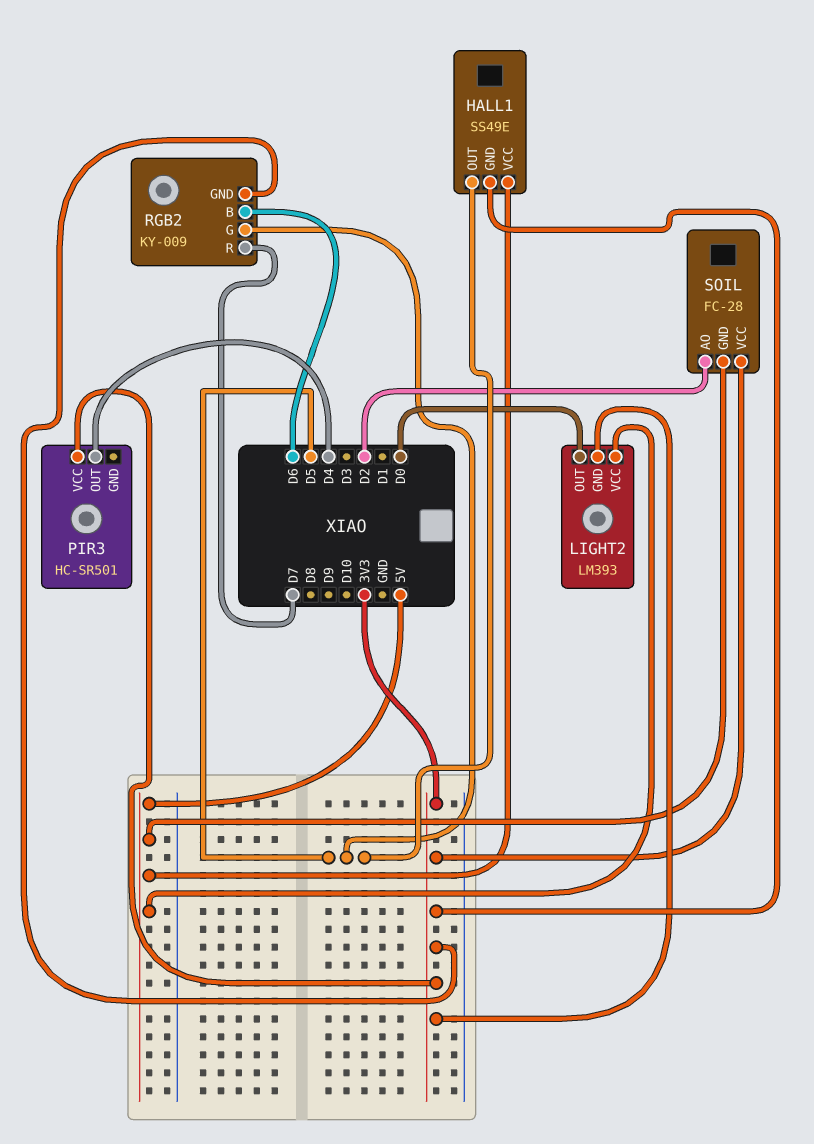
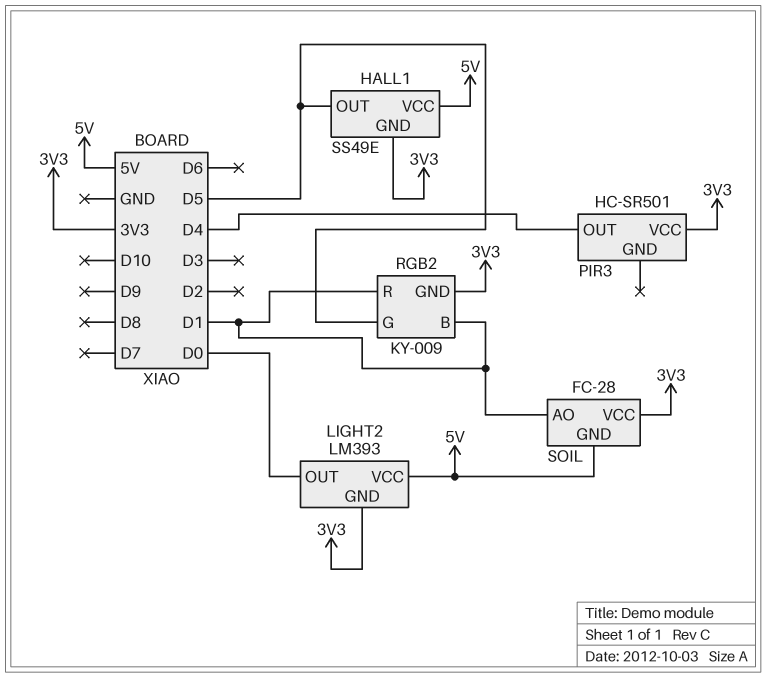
RGB2 pin B: D6 -> D1
RGB2 pin R: D7 -> D1
SOIL pin AO: D2 -> D1

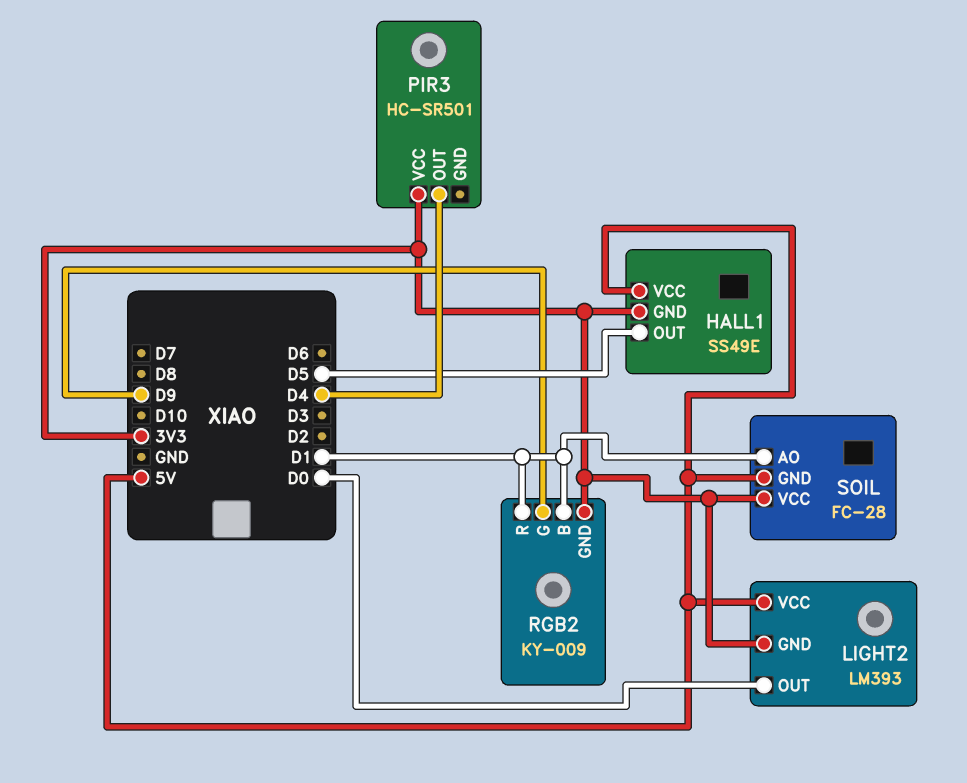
RGB2 pin G: D5 -> D9

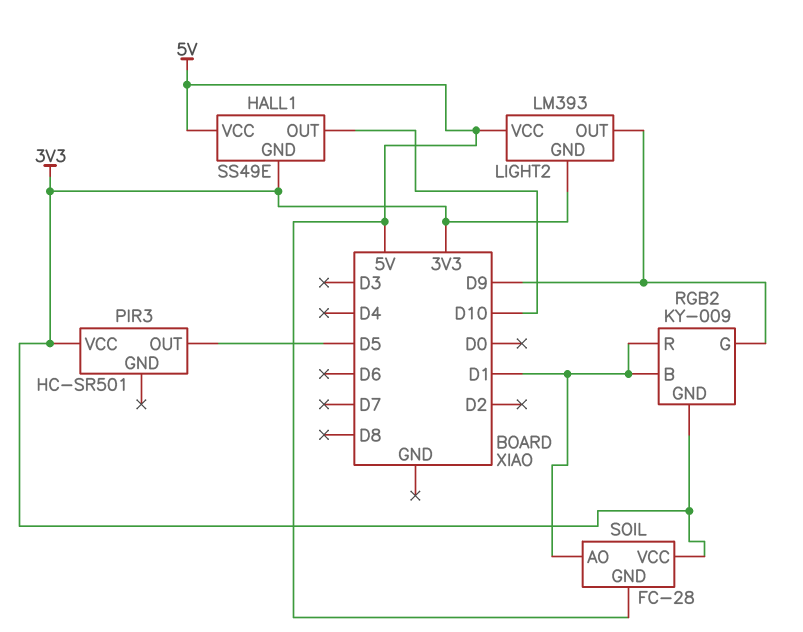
HALL1 pin OUT: D5 -> D10
LIGHT2 pin OUT: D0 -> D9
PIR3 pin OUT: D4 -> D5

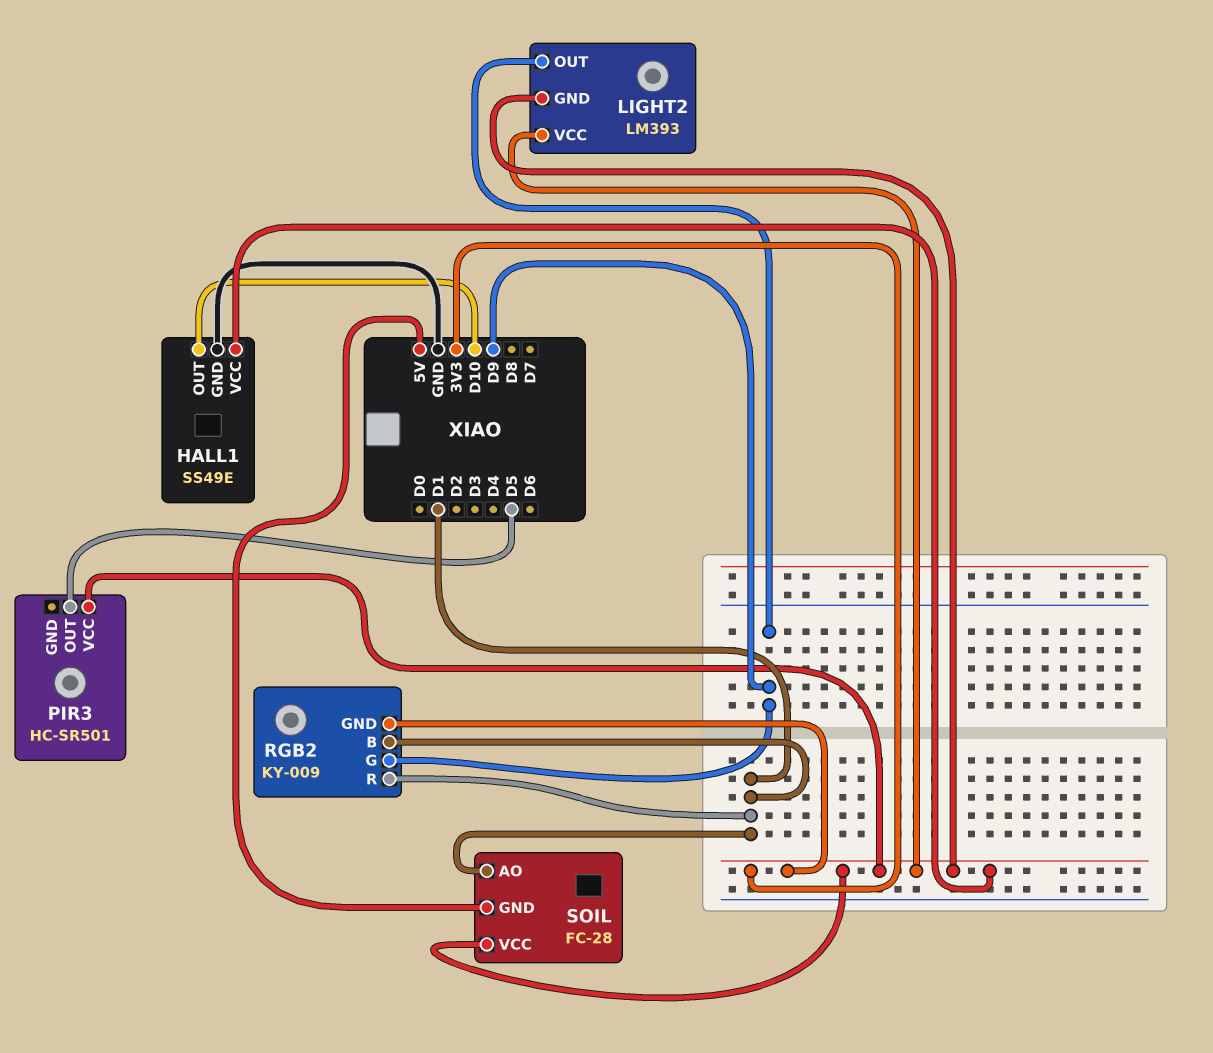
HALL1 pin GND: 3V3 -> GND
HALL1 pin VCC: 5V -> 3V3
LIGHT2 pin VCC: 5V -> 3V3

